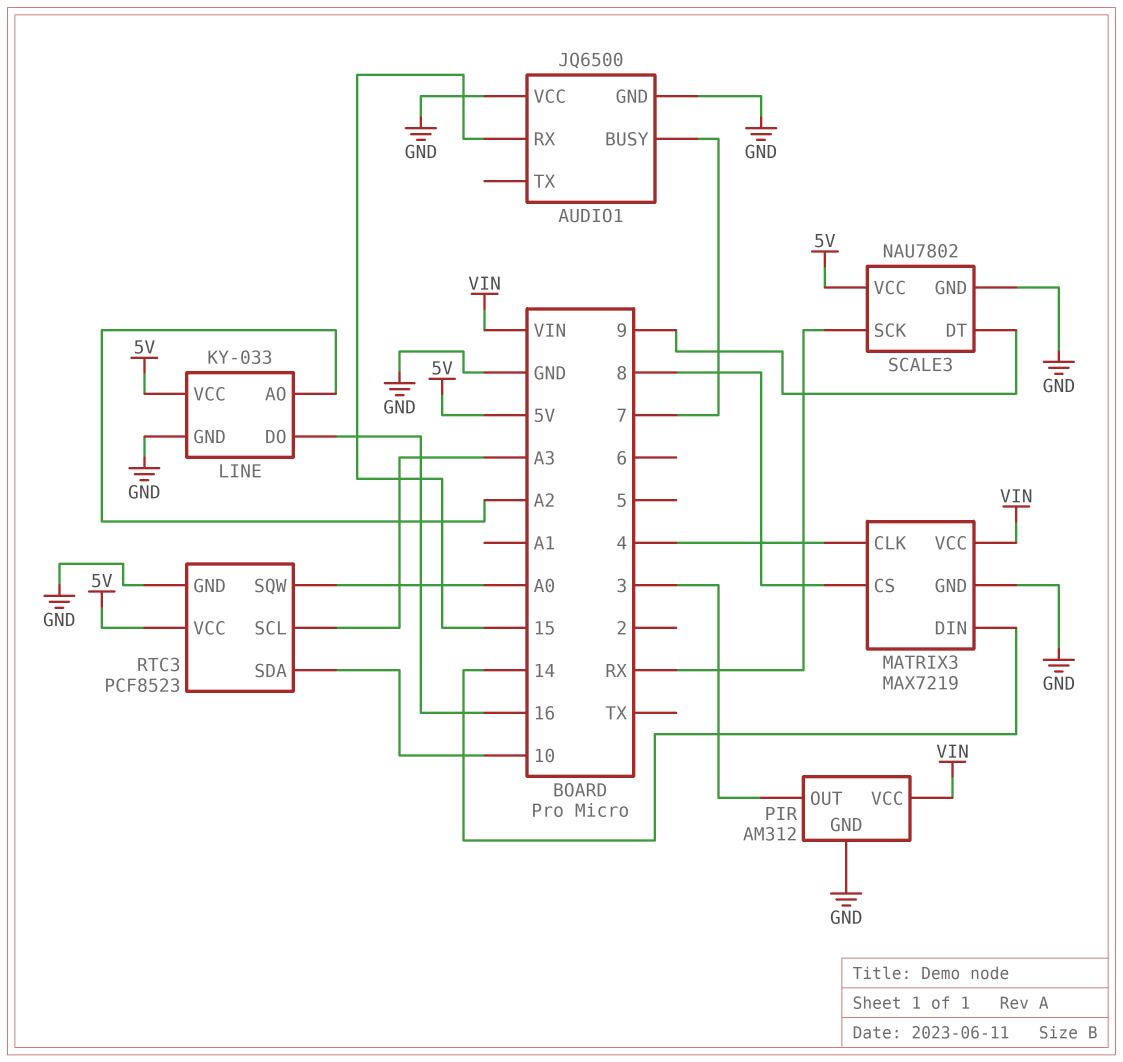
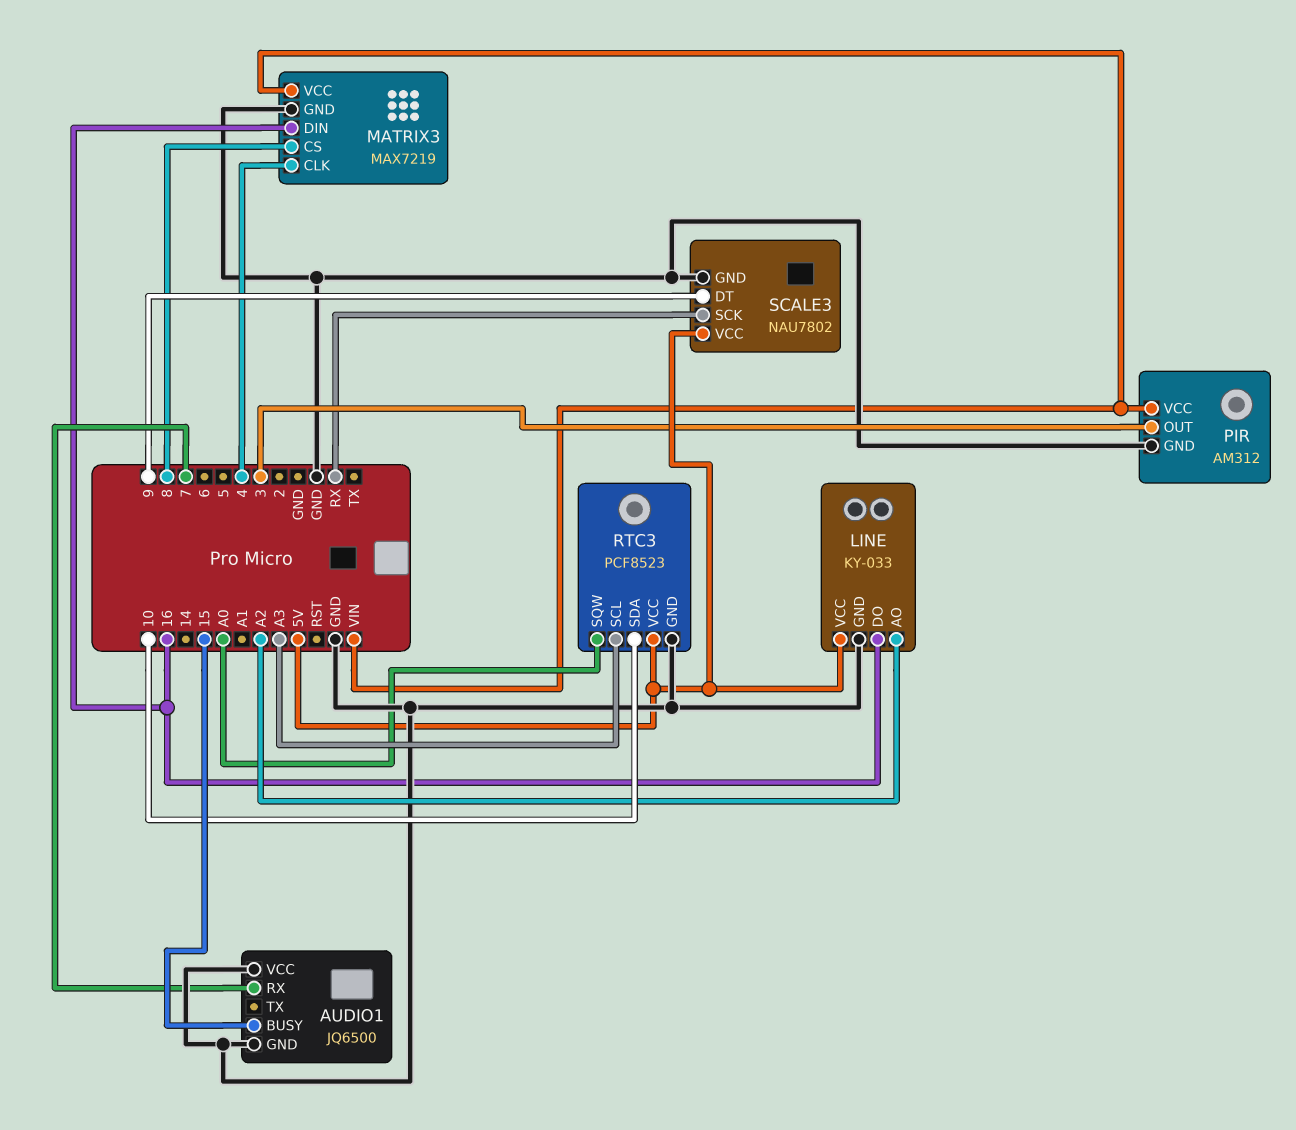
AUDIO1 pin BUSY: 7 -> 15
AUDIO1 pin RX: 15 -> 7
MATRIX3 pin DIN: 14 -> 16

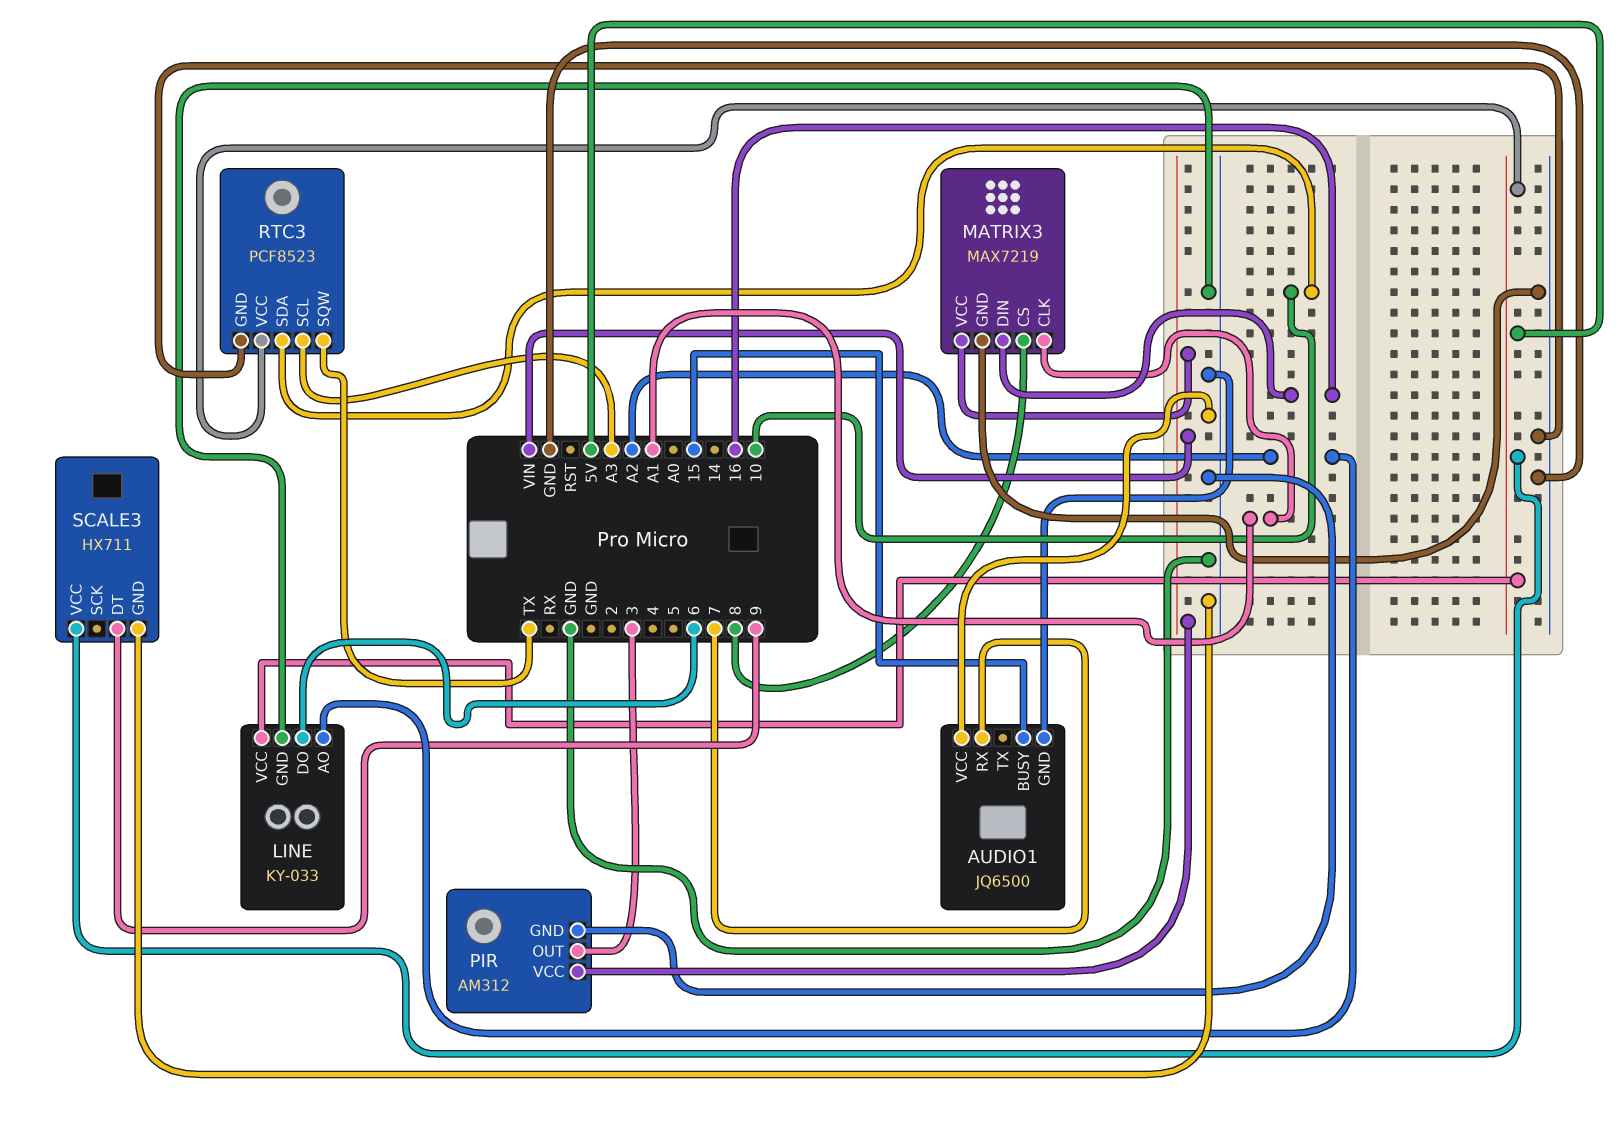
LINE pin DO: 16 -> 6
MATRIX3 pin CLK: 4 -> A1
RTC3 pin SQW: A0 -> TX
SCALE3: NAU7802 -> HX711
SCALE3 pin SCK: RX -> none

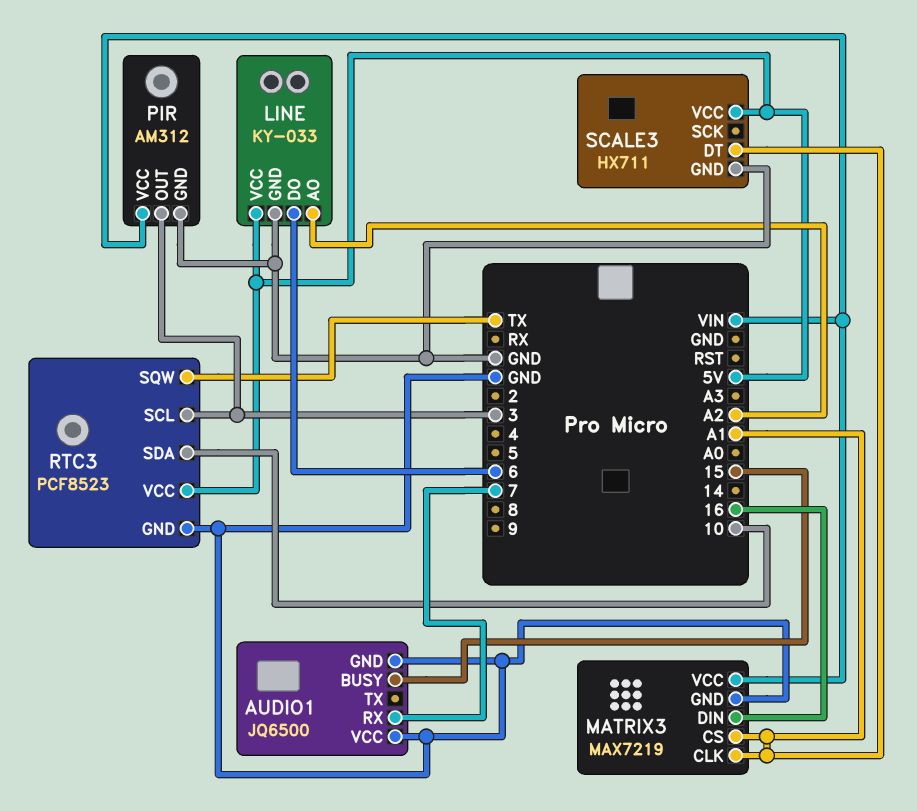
MATRIX3 pin CS: 8 -> A1
RTC3 pin SCL: A3 -> 3
SCALE3 pin DT: 9 -> A1

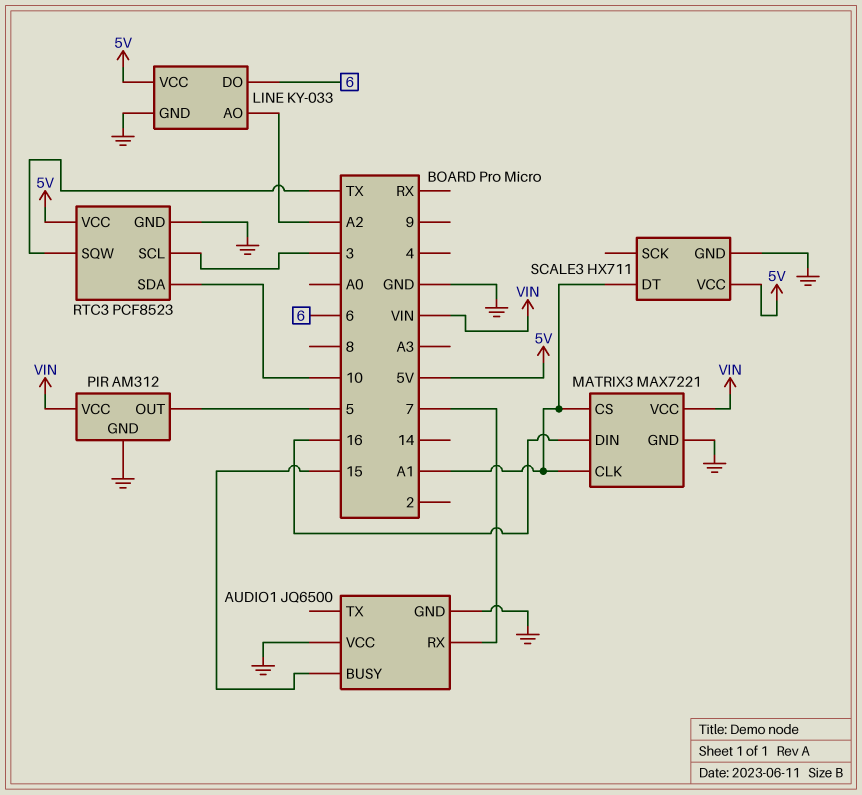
MATRIX3: MAX7219 -> MAX7221
PIR pin OUT: 3 -> 5

